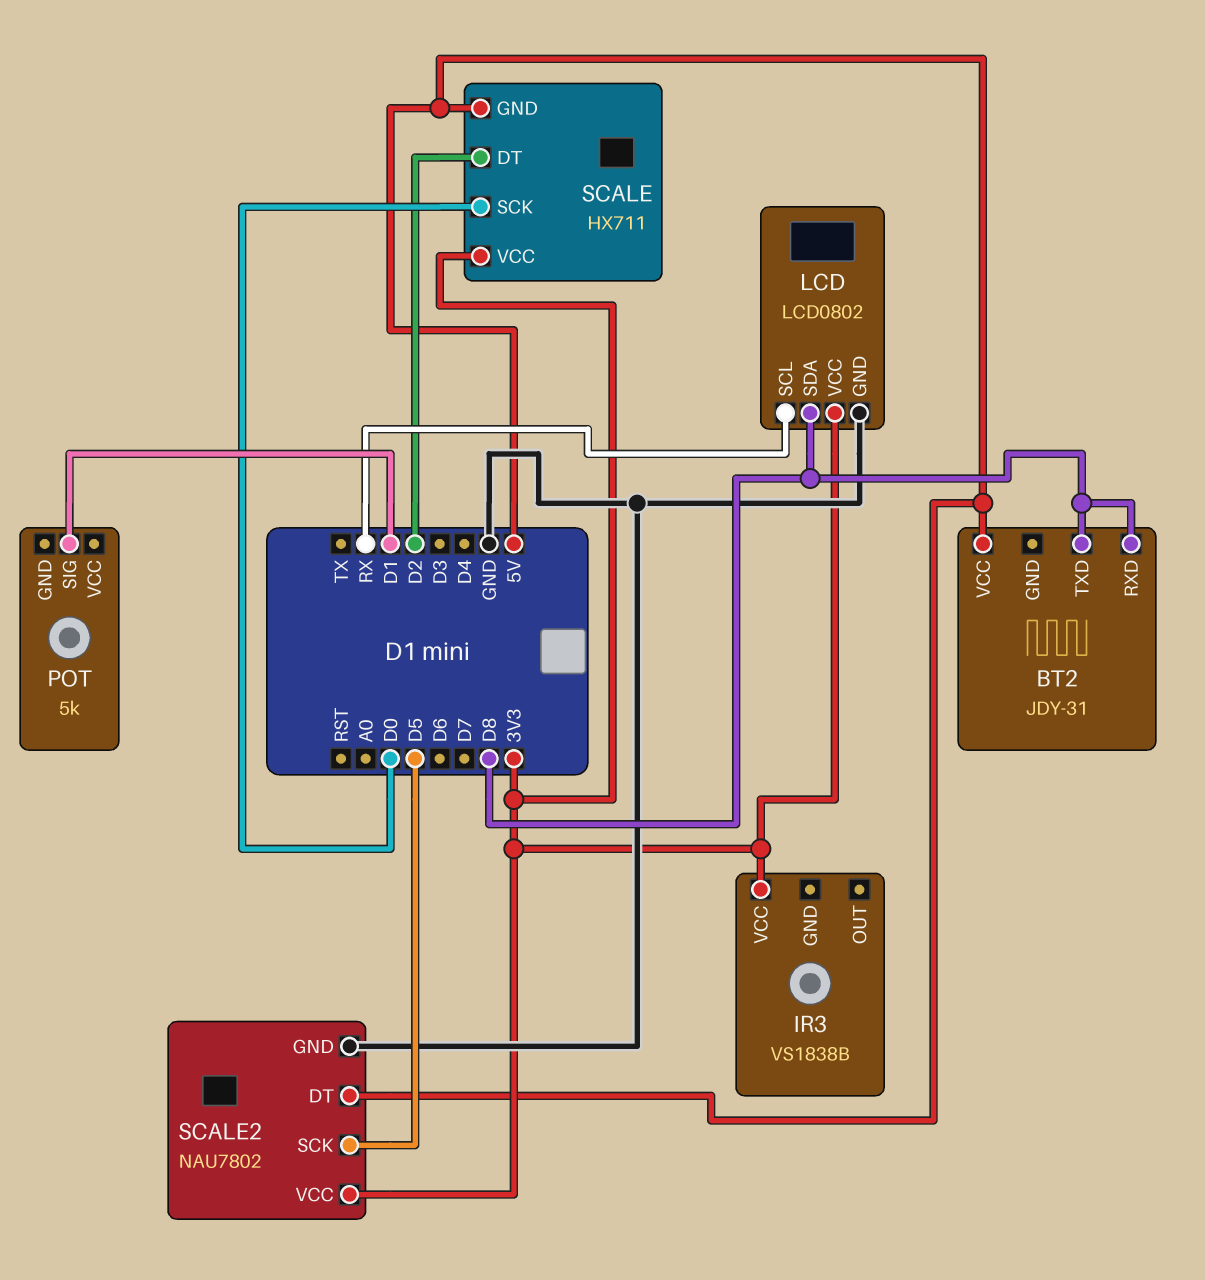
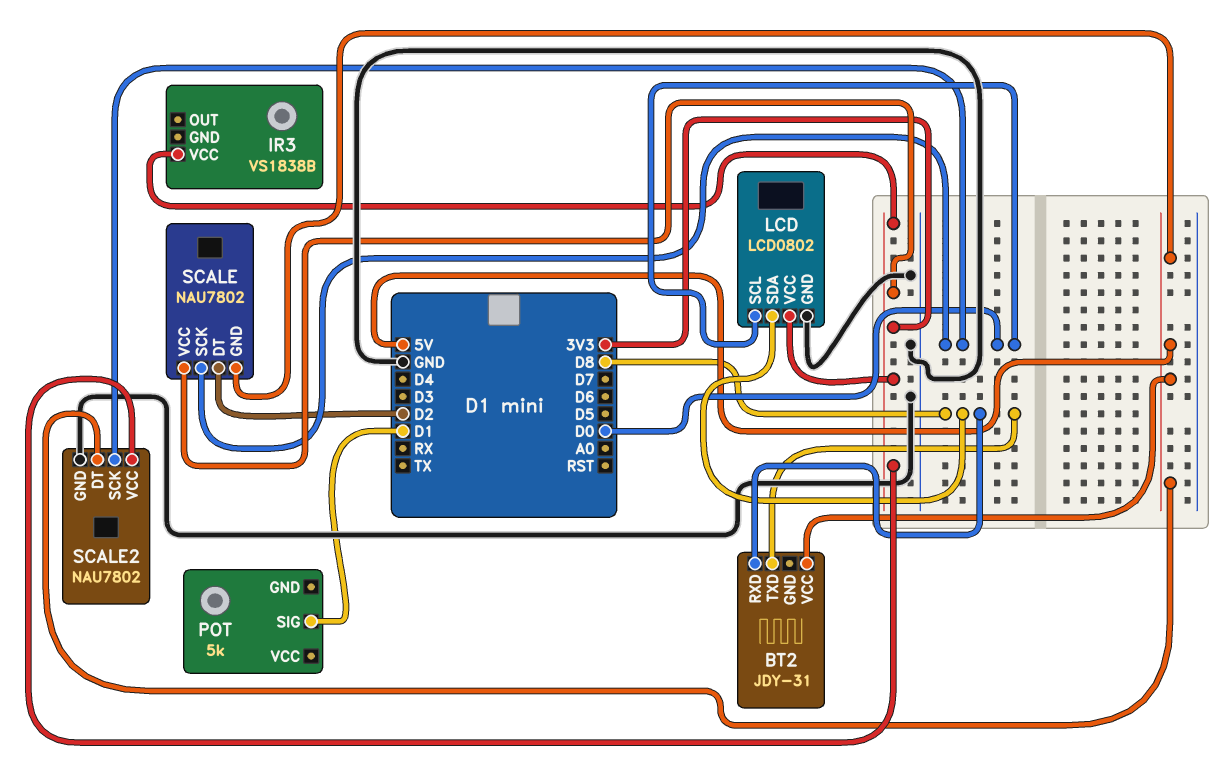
LCD pin SCL: RX -> D0
SCALE: HX711 -> NAU7802
SCALE2 pin SCK: D5 -> D0

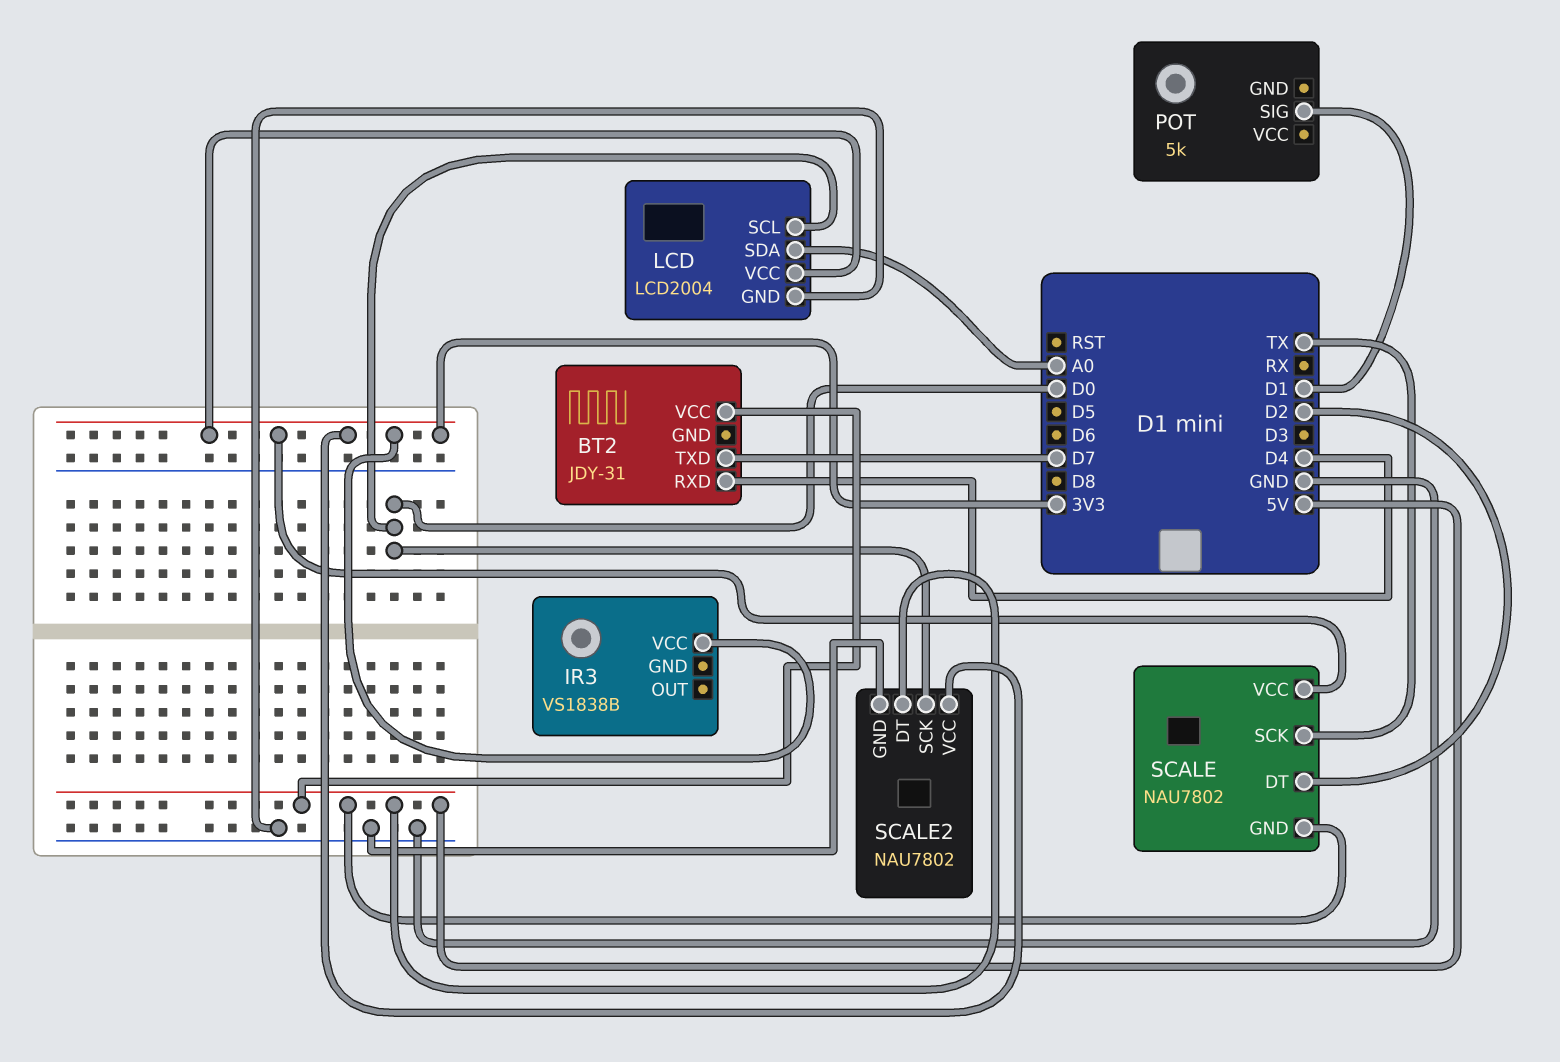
BT2 pin RXD: D8 -> D4
BT2 pin TXD: D8 -> D7
LCD: LCD0802 -> LCD2004
LCD pin SDA: D8 -> A0
SCALE pin SCK: D0 -> TX

